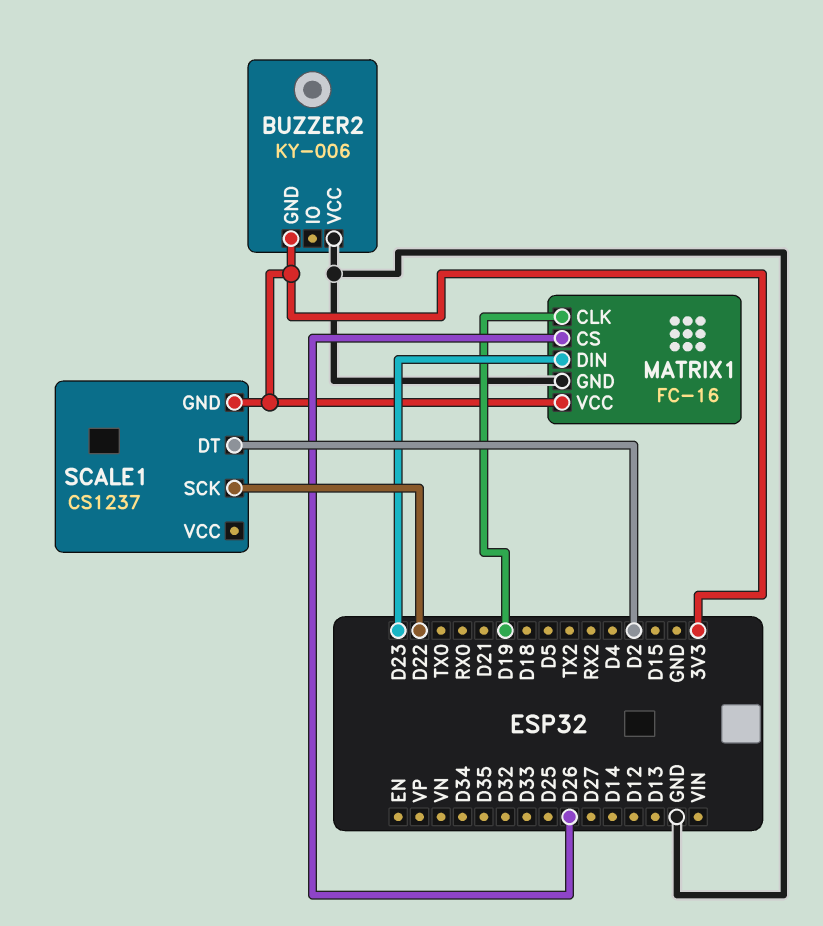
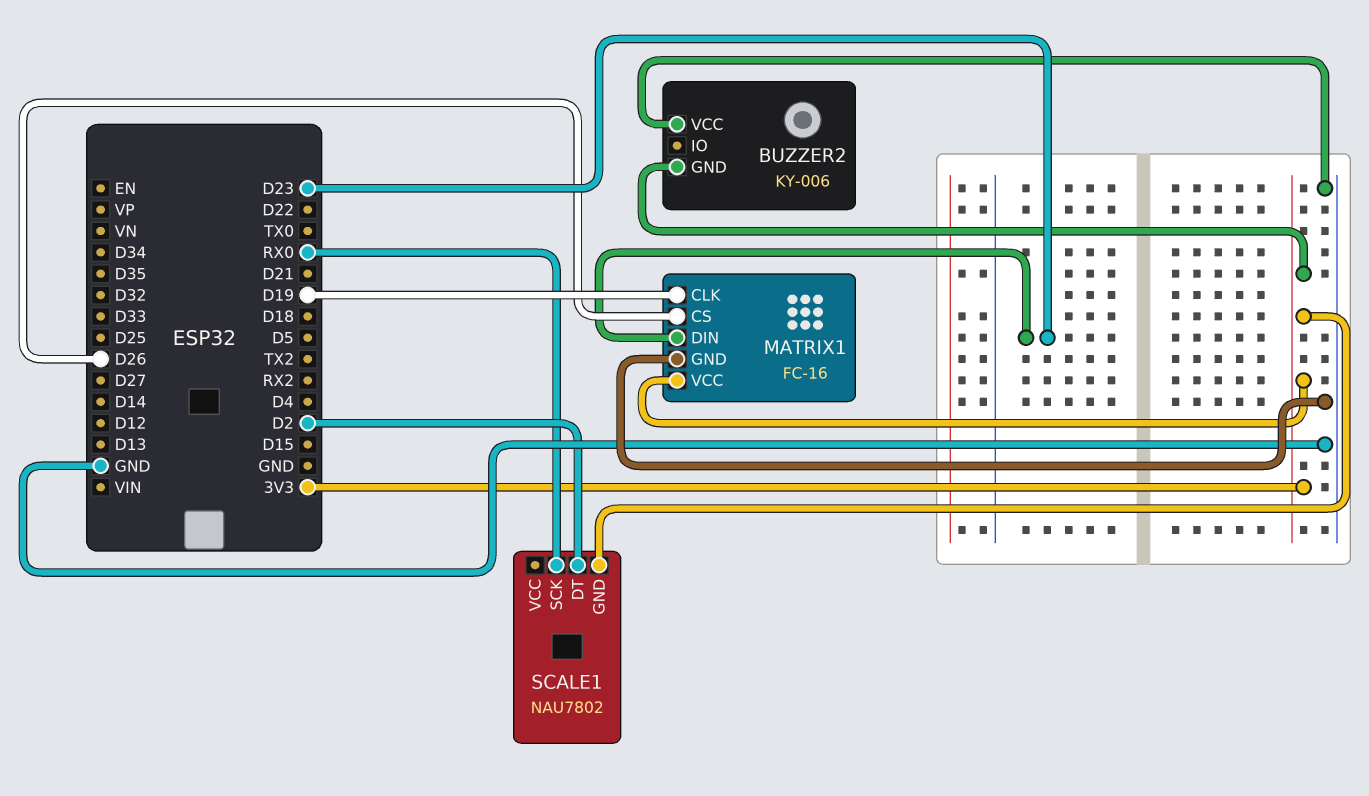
SCALE1: CS1237 -> NAU7802
SCALE1 pin SCK: D22 -> RX0

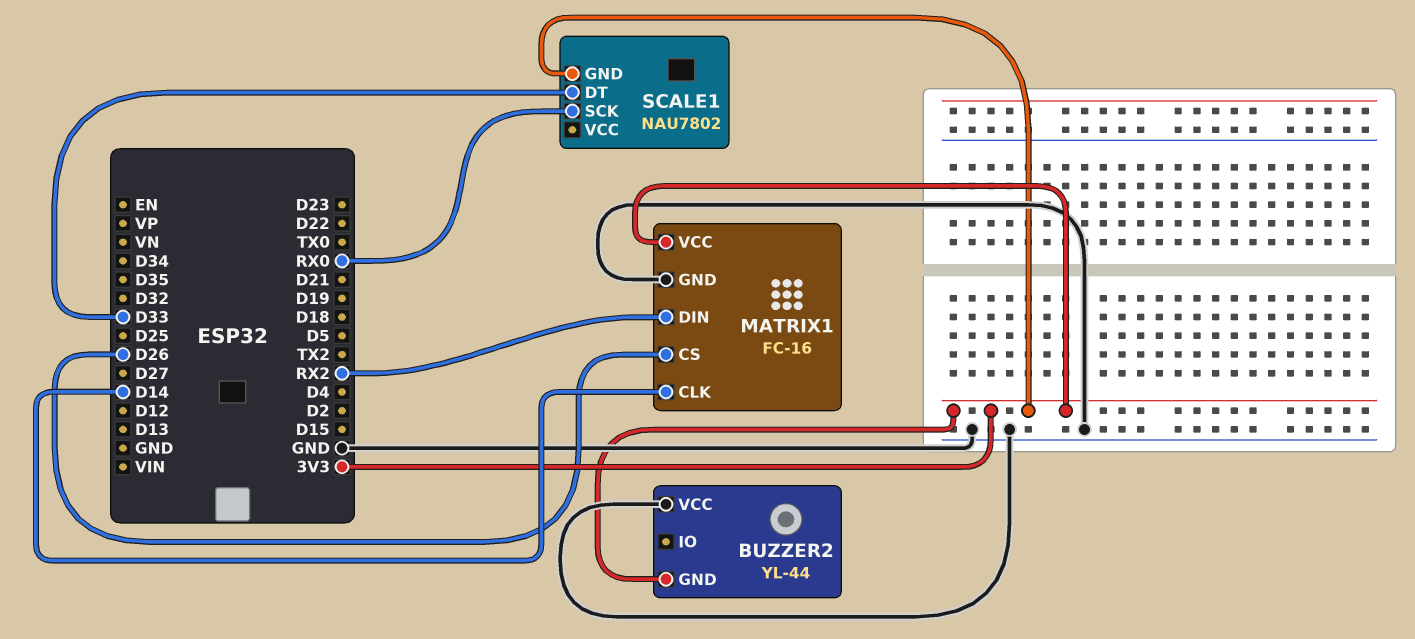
BUZZER2: KY-006 -> YL-44
MATRIX1 pin CLK: D19 -> D14
MATRIX1 pin DIN: D23 -> RX2
SCALE1 pin DT: D2 -> D33

